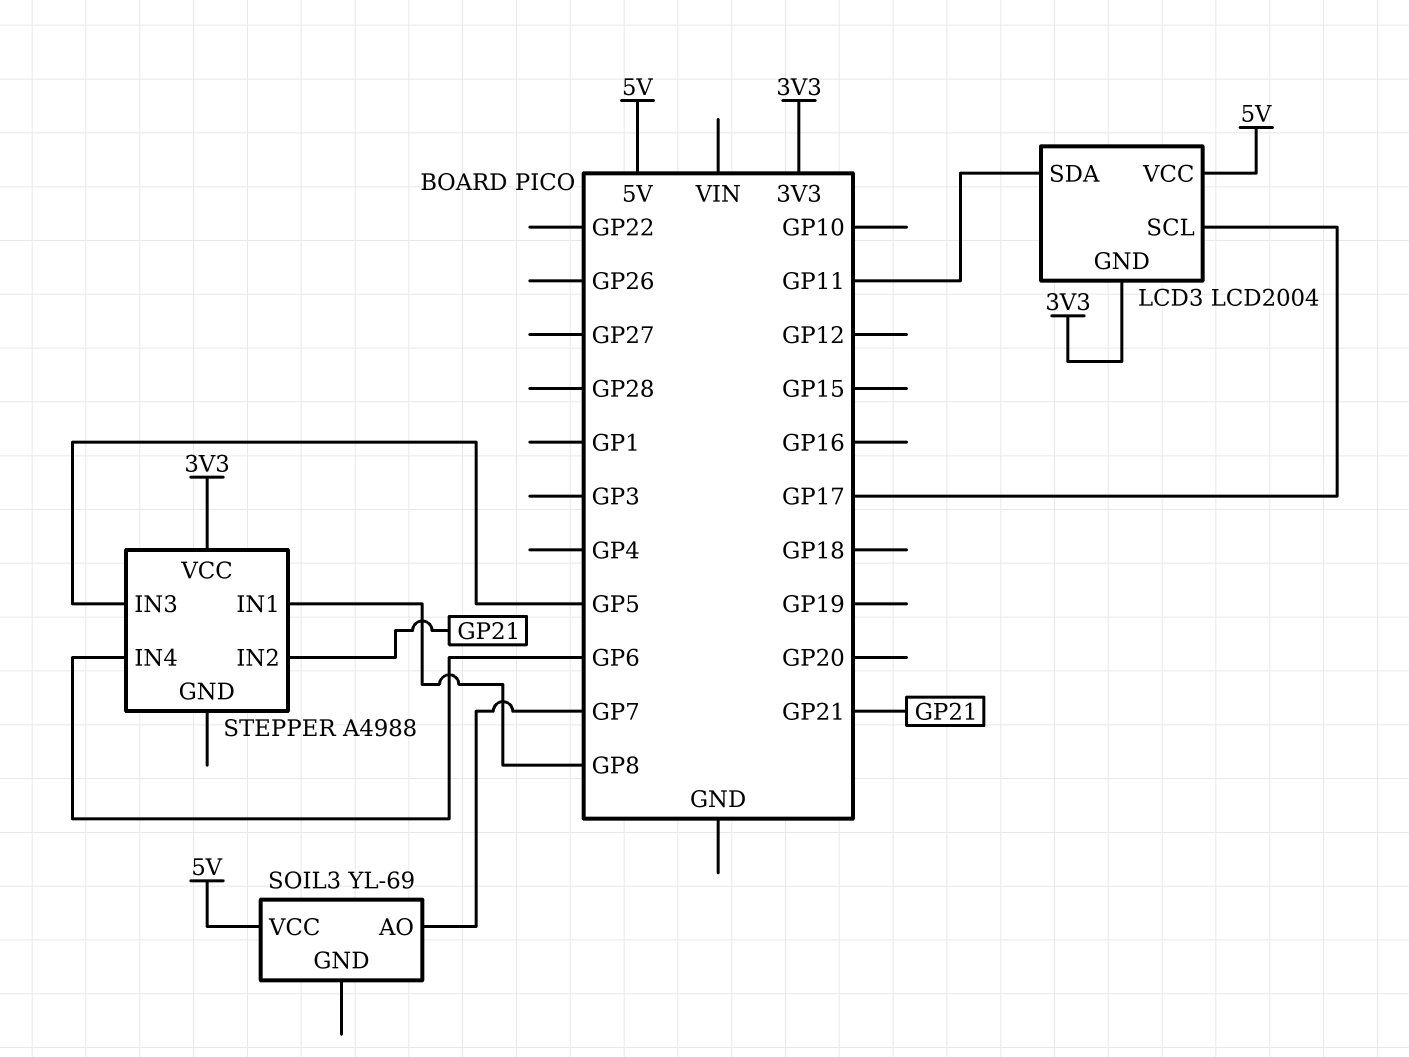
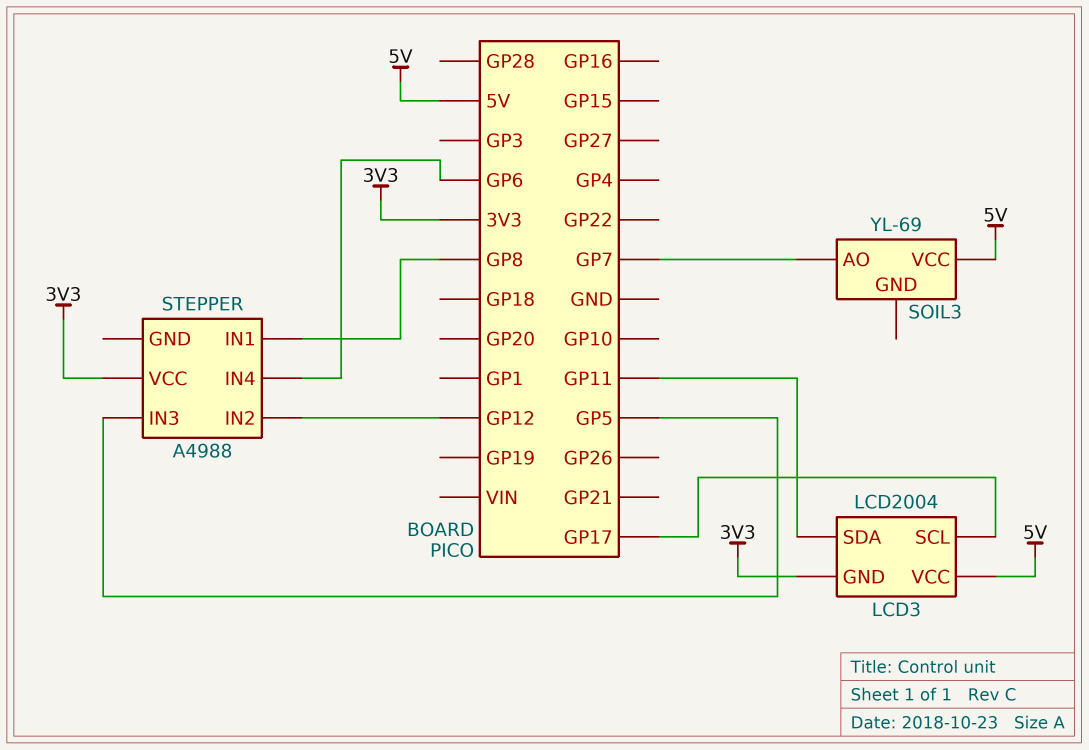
STEPPER pin IN2: GP21 -> GP12

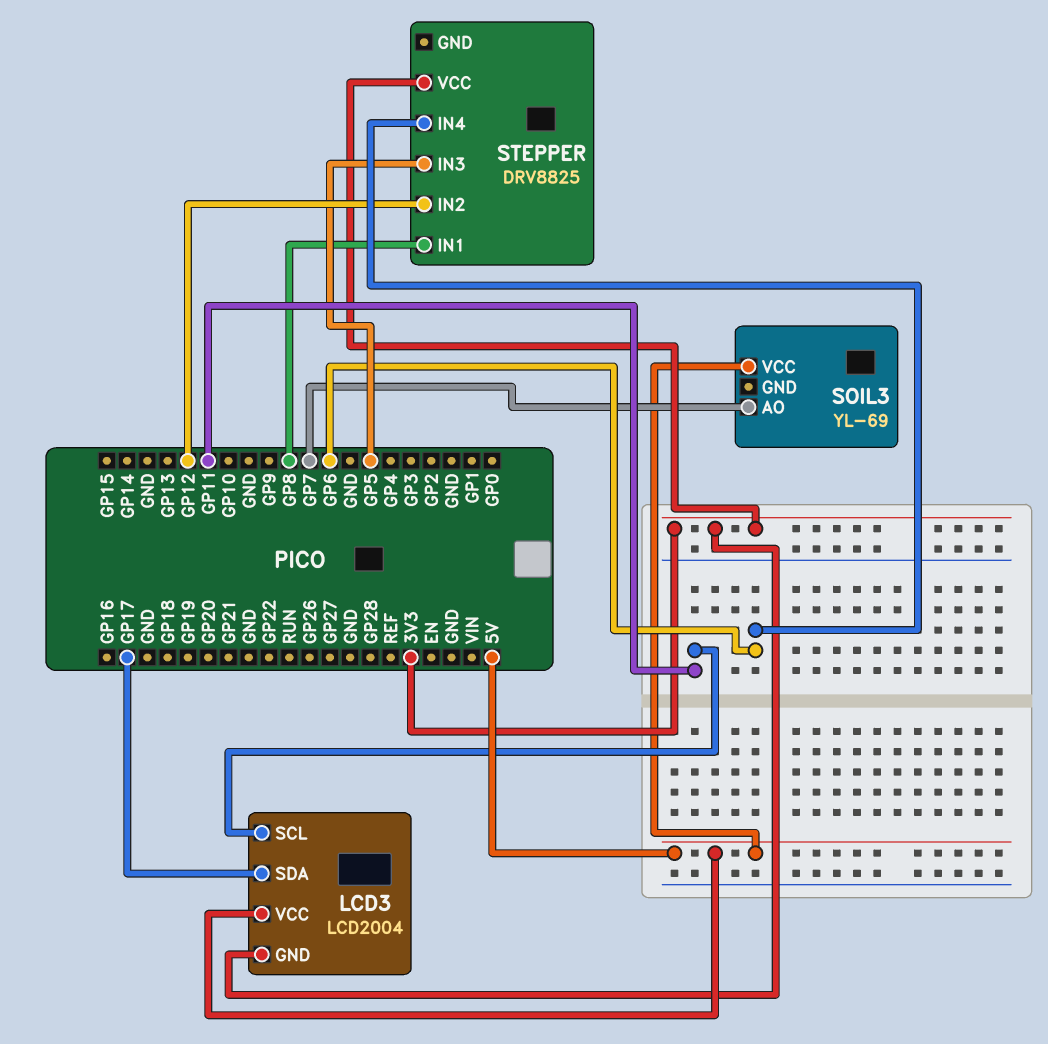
LCD3 pin SCL: GP17 -> GP11
LCD3 pin SDA: GP11 -> GP17
STEPPER: A4988 -> DRV8825

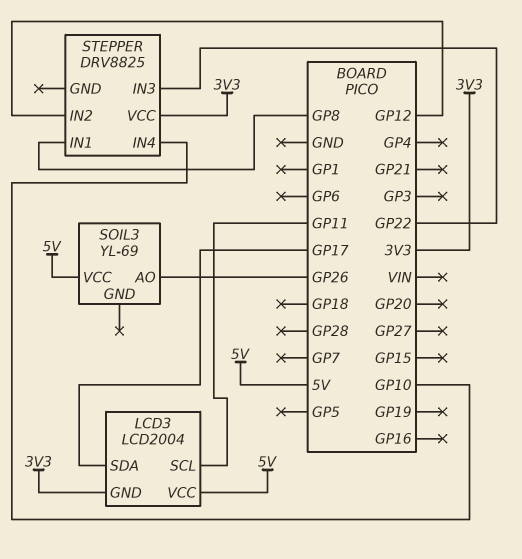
SOIL3 pin AO: GP7 -> GP26
STEPPER pin IN3: GP5 -> GP22
STEPPER pin IN4: GP6 -> GP10

